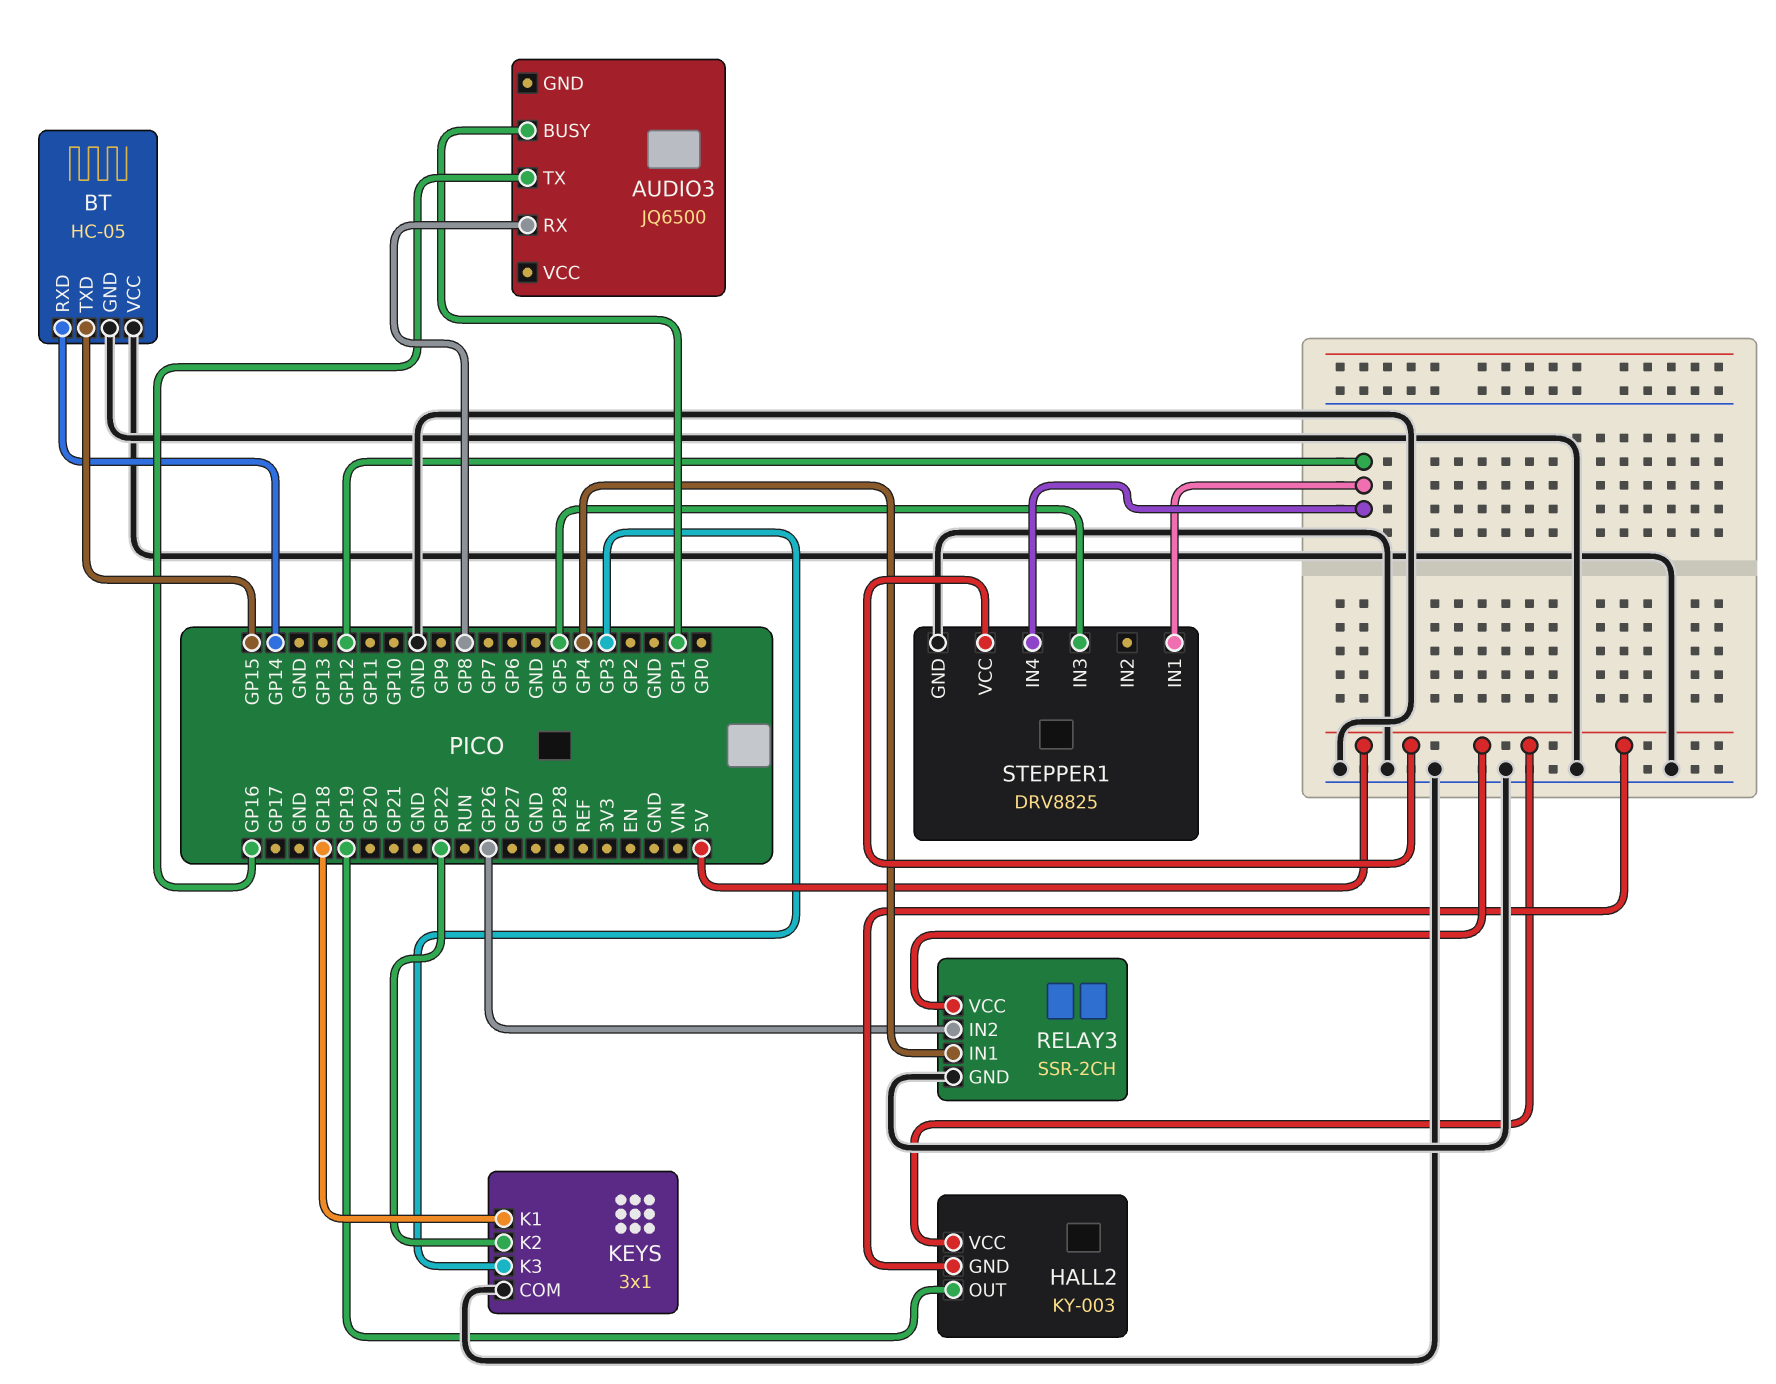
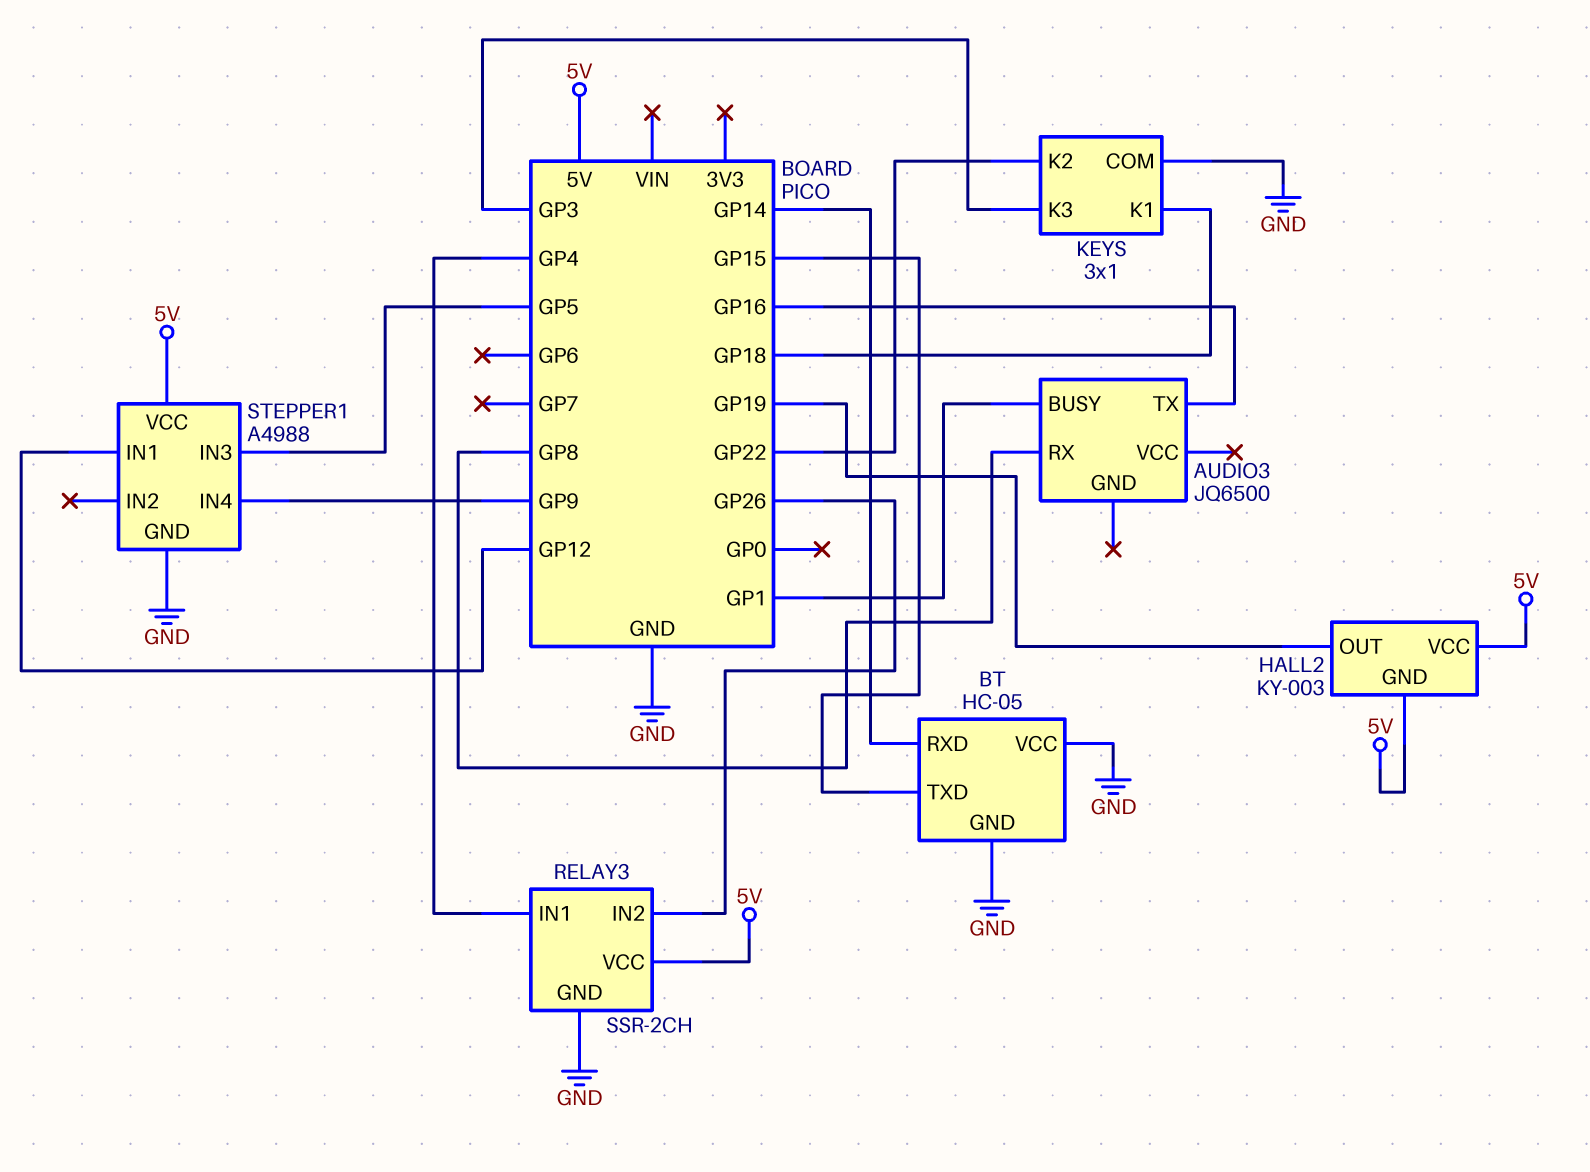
STEPPER1: DRV8825 -> A4988
STEPPER1 pin IN4: GP12 -> GP9

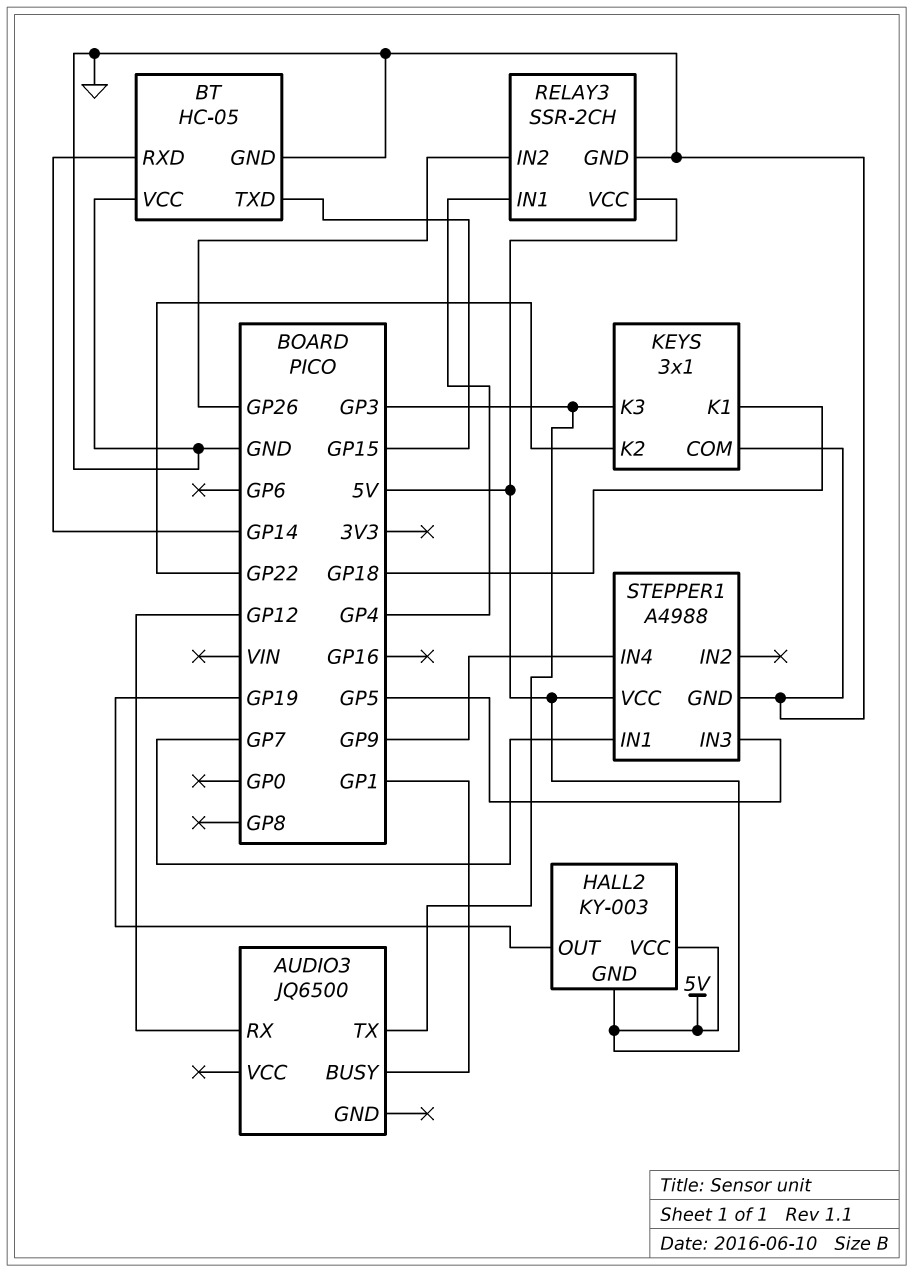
AUDIO3 pin RX: GP8 -> GP12
AUDIO3 pin TX: GP16 -> GP3
STEPPER1 pin IN1: GP12 -> GP7

